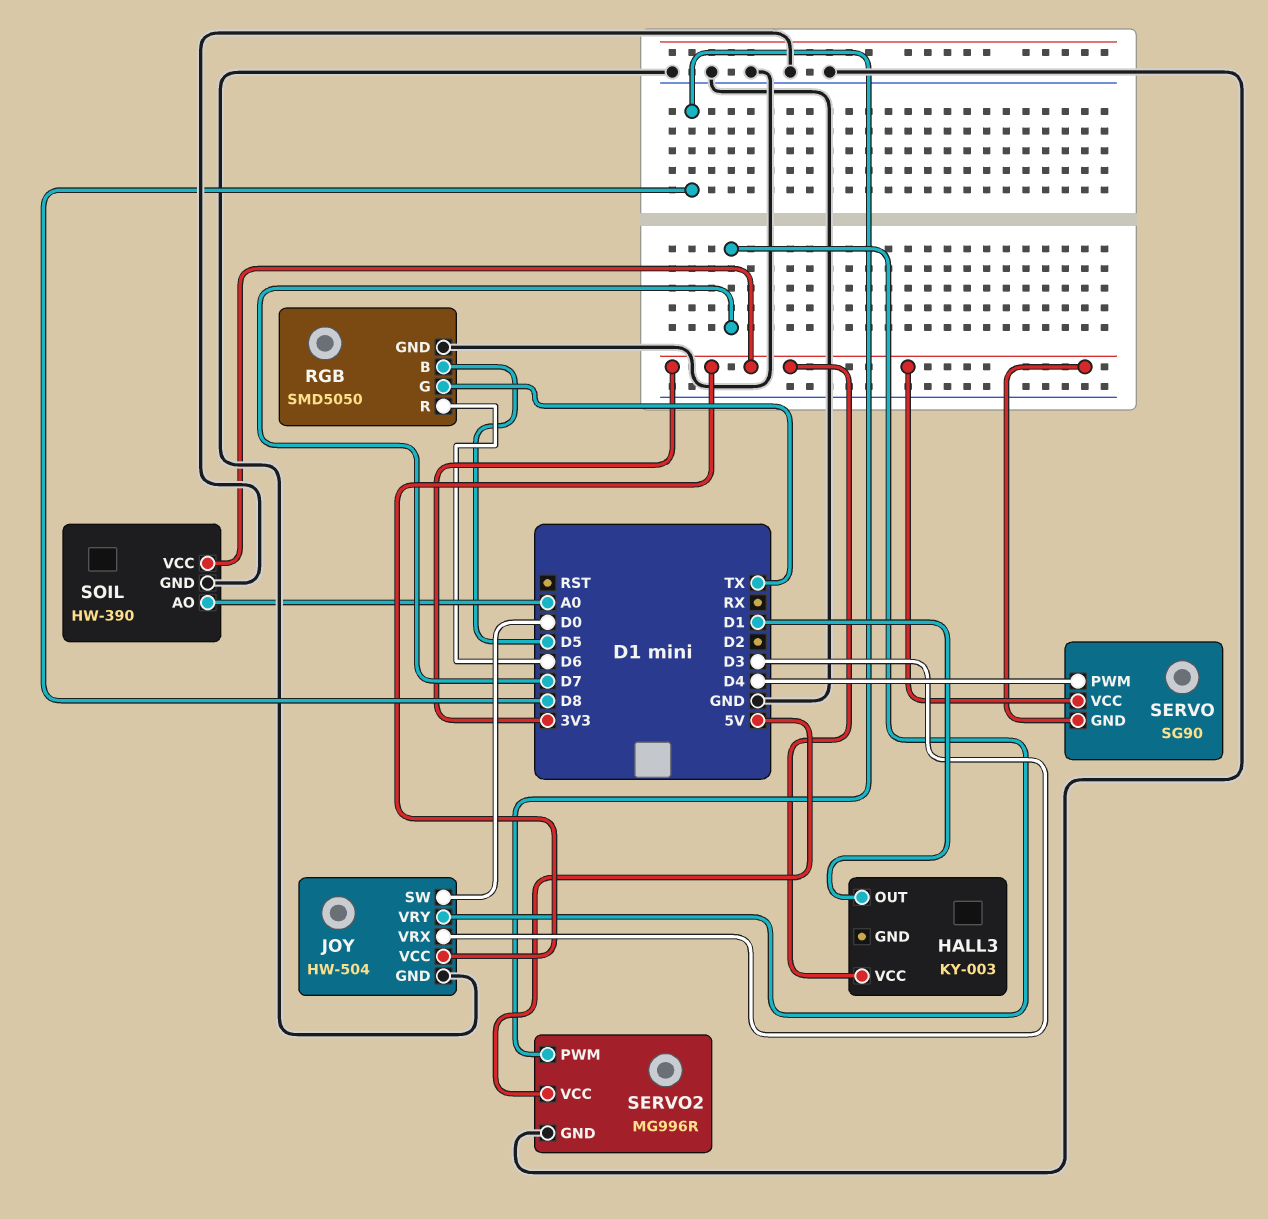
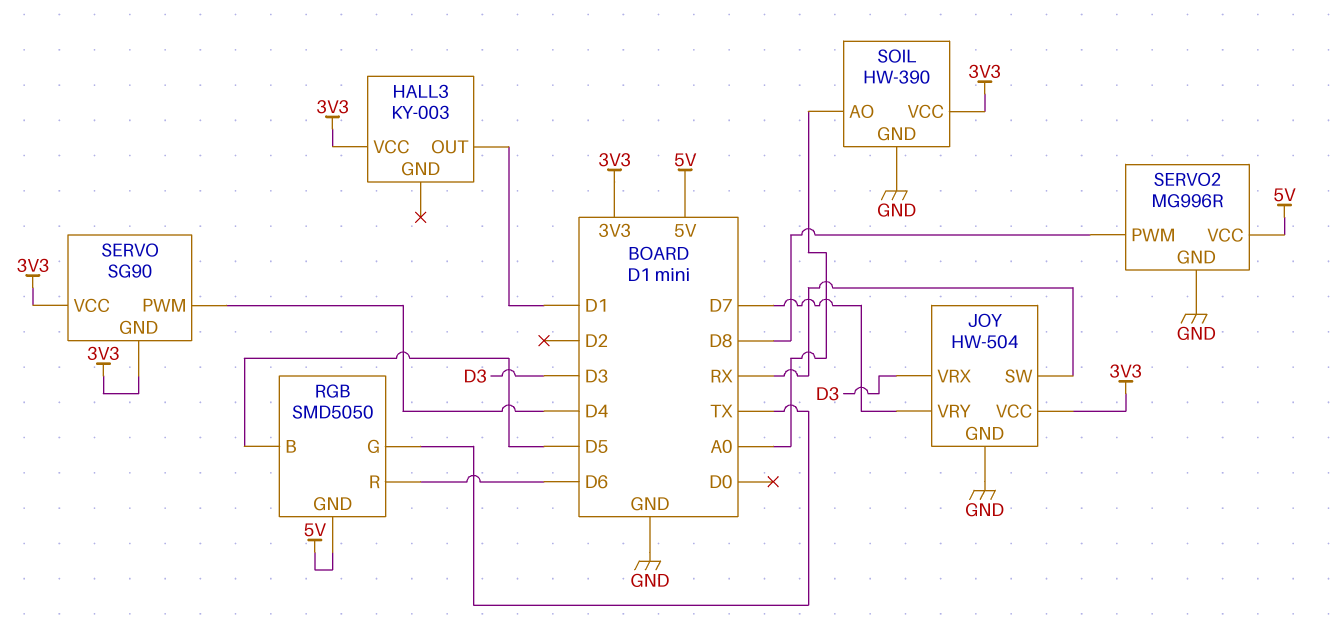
JOY pin SW: D0 -> RX
RGB pin GND: GND -> 5V

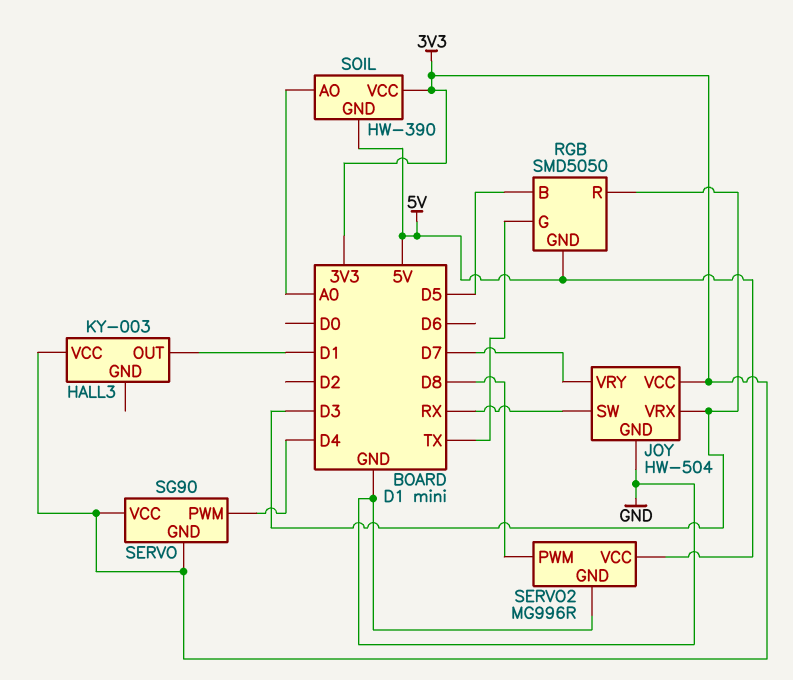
RGB pin R: D6 -> D3
SOIL pin GND: GND -> 5V

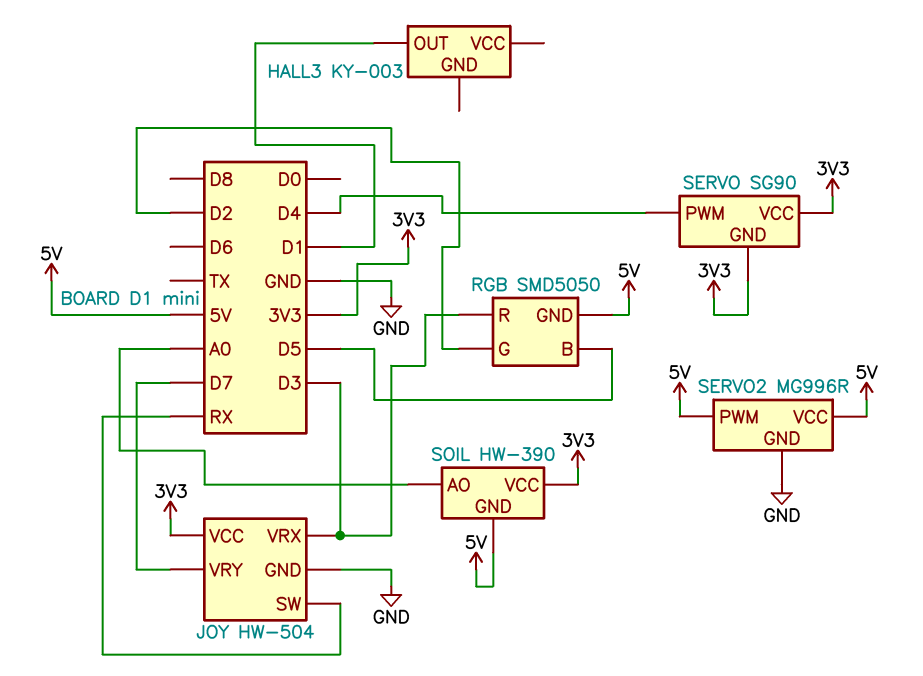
HALL3 pin VCC: 3V3 -> none
RGB pin G: TX -> D2
SERVO2 pin PWM: D8 -> 5V

